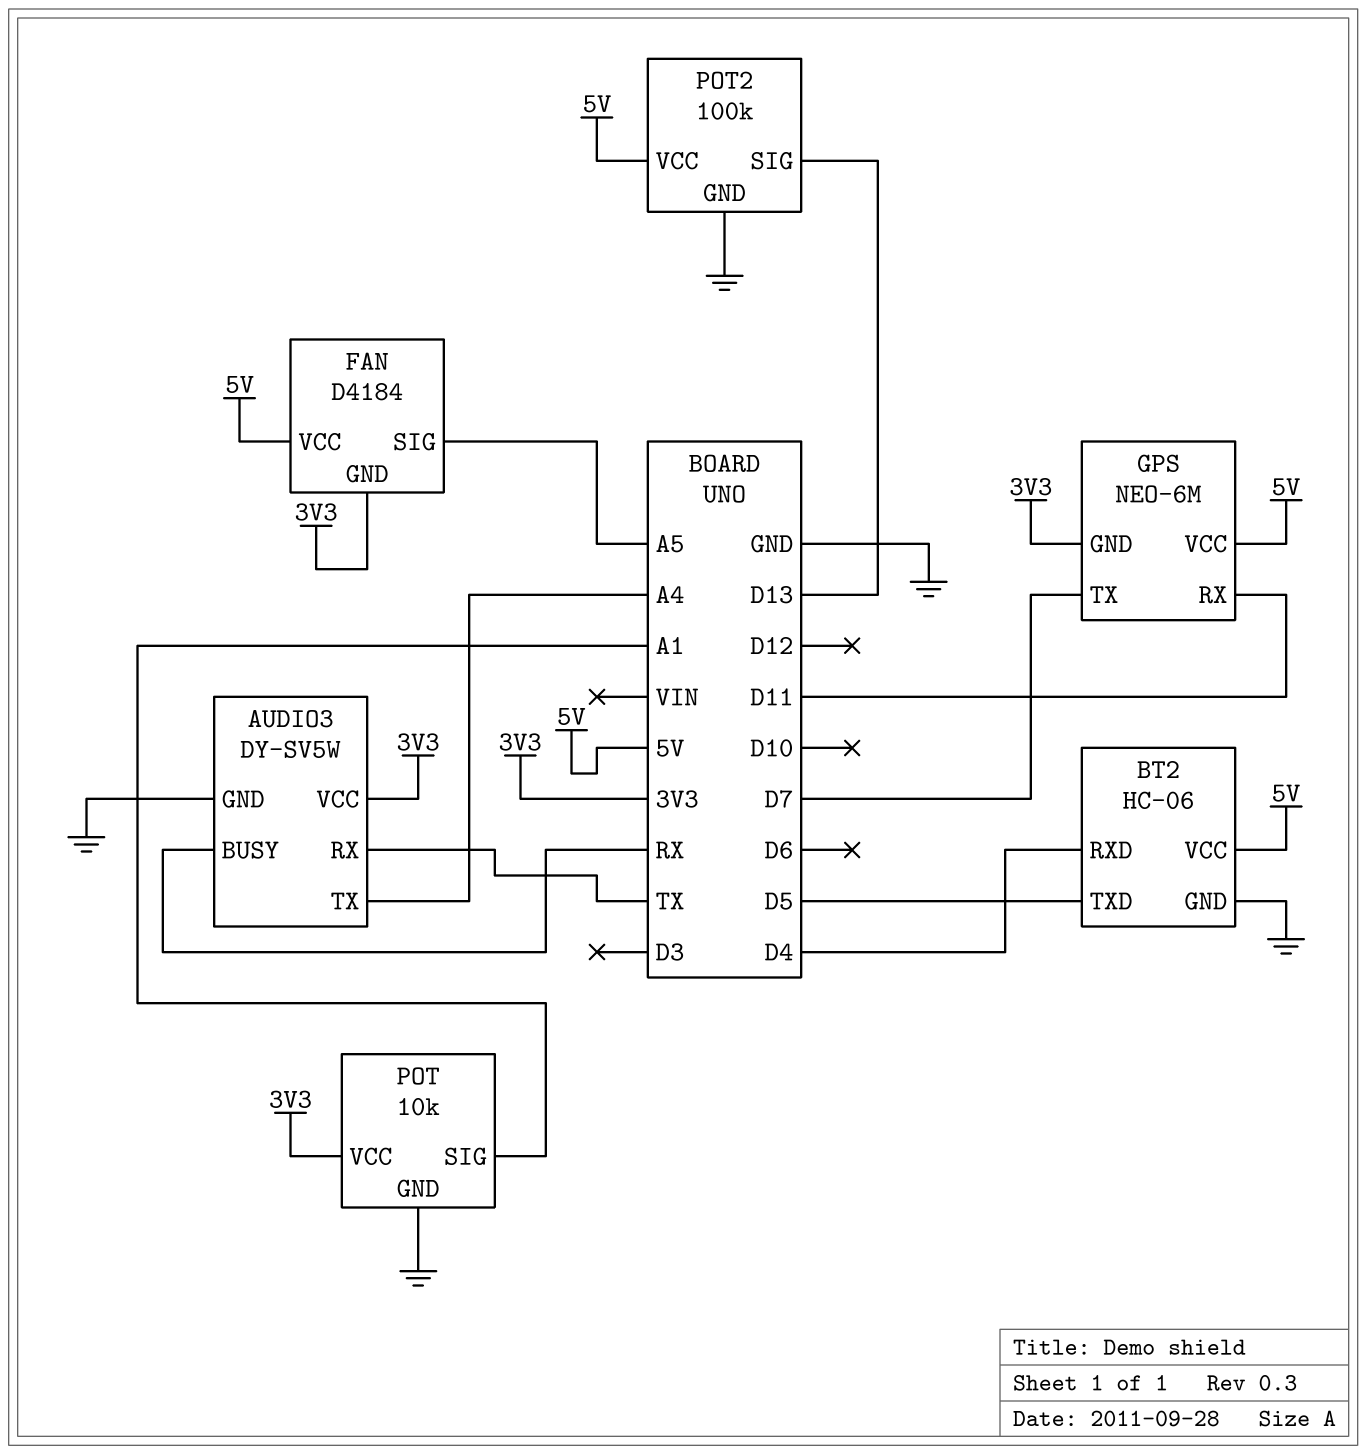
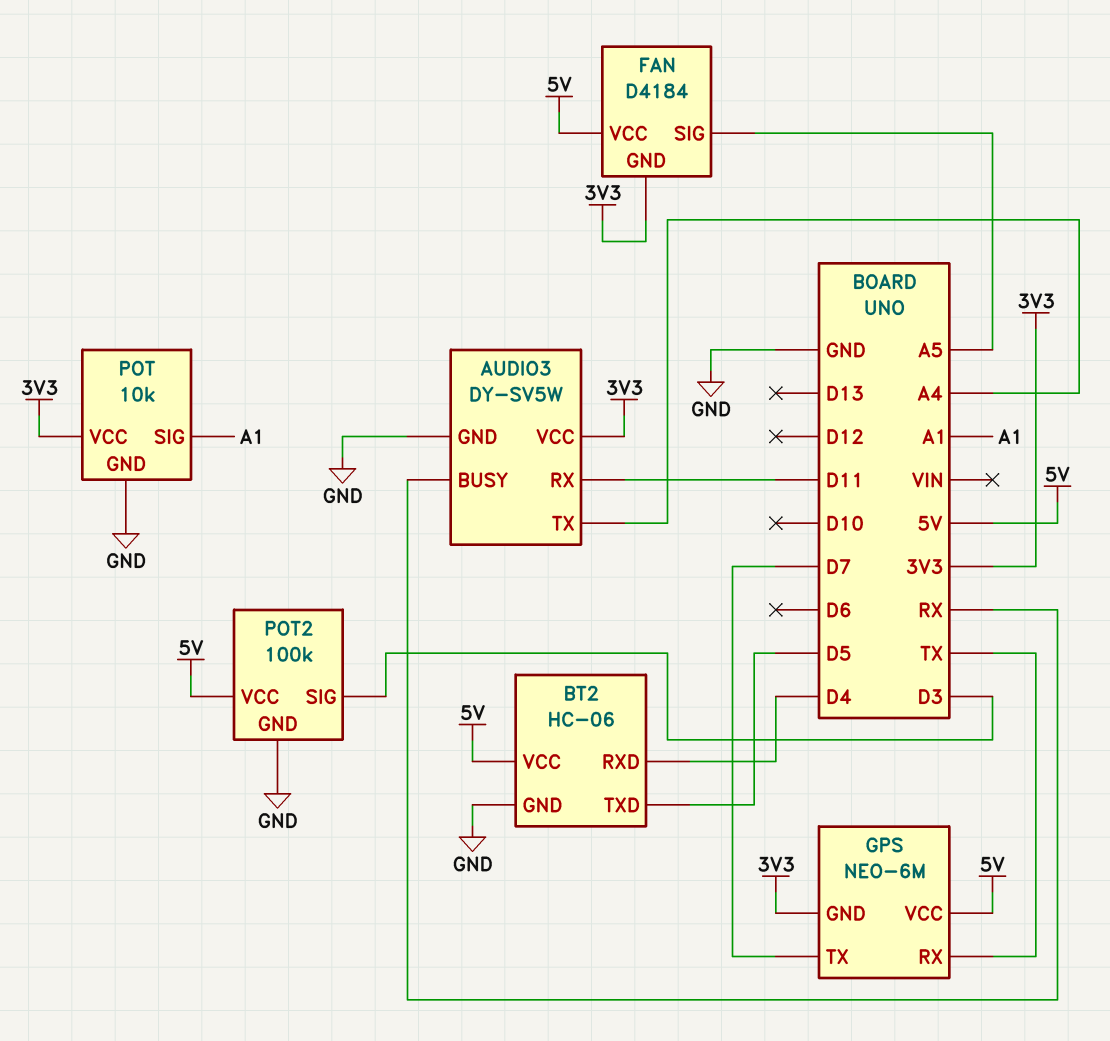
AUDIO3 pin RX: TX -> D11
GPS pin RX: D11 -> TX
POT2 pin SIG: D13 -> D3

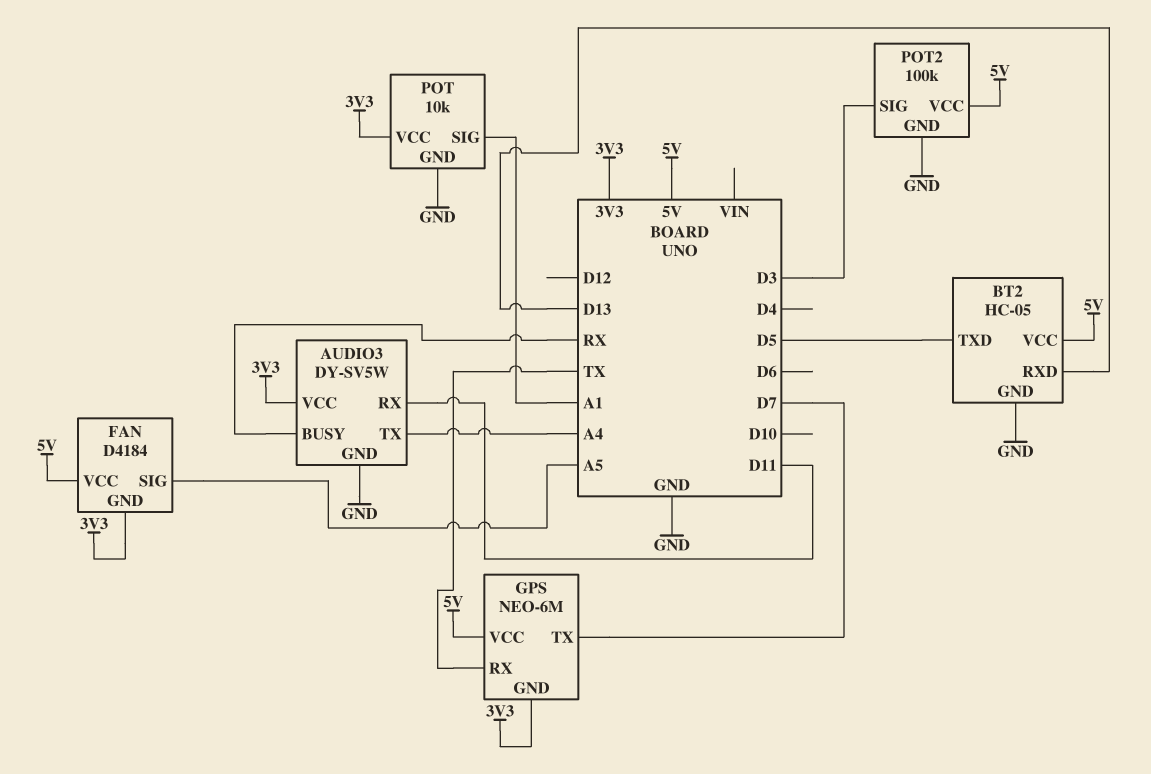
BT2: HC-06 -> HC-05
BT2 pin RXD: D4 -> D13

